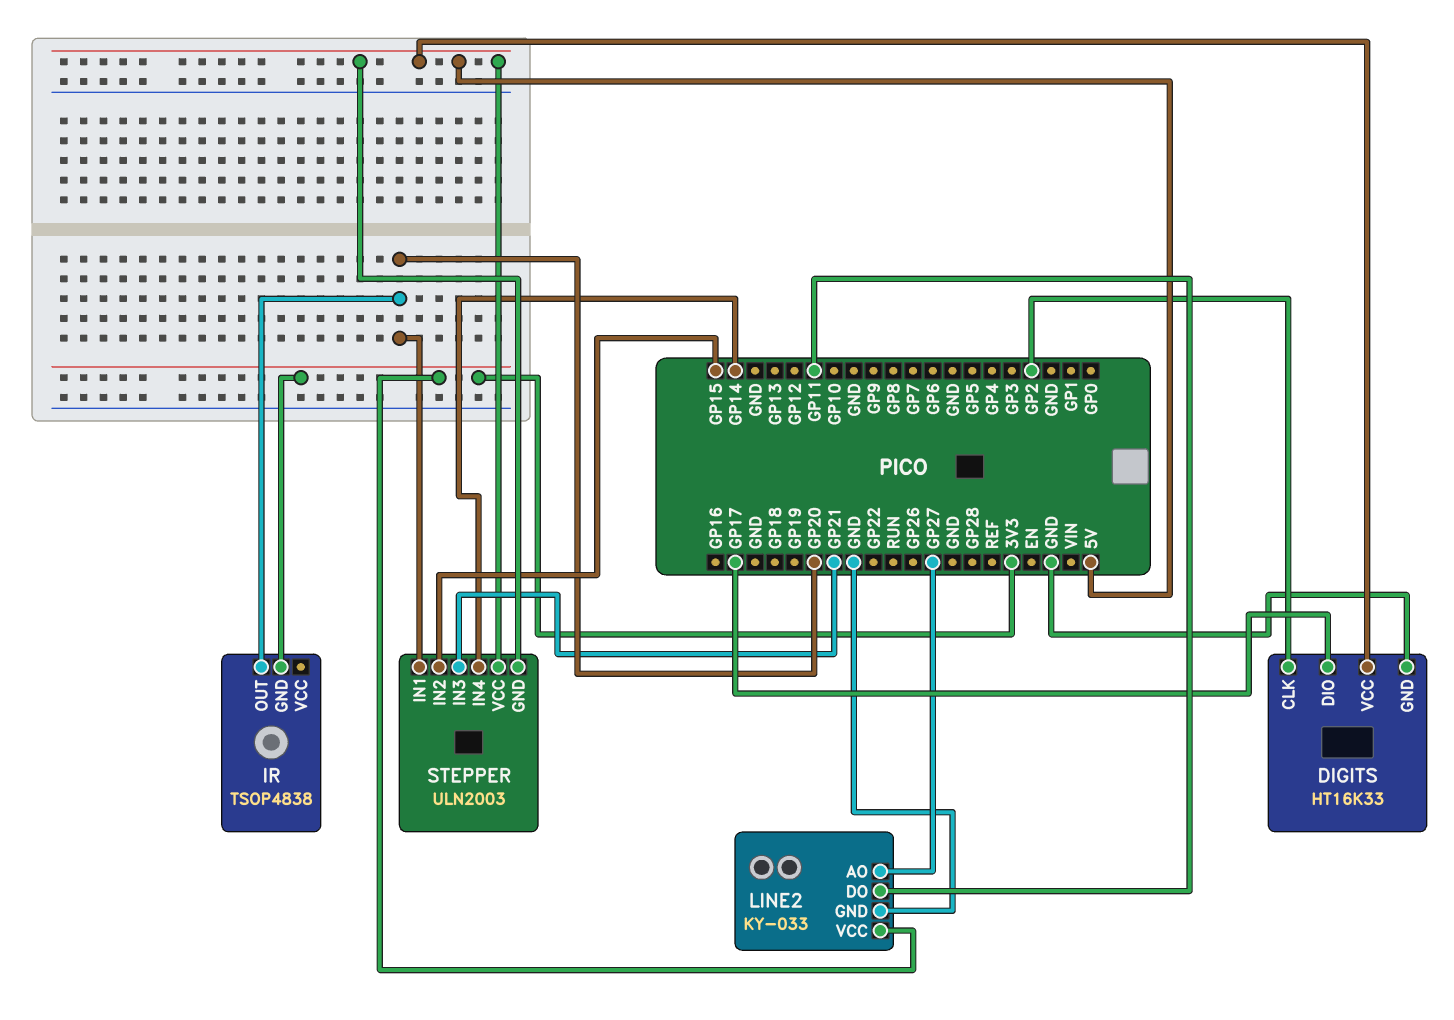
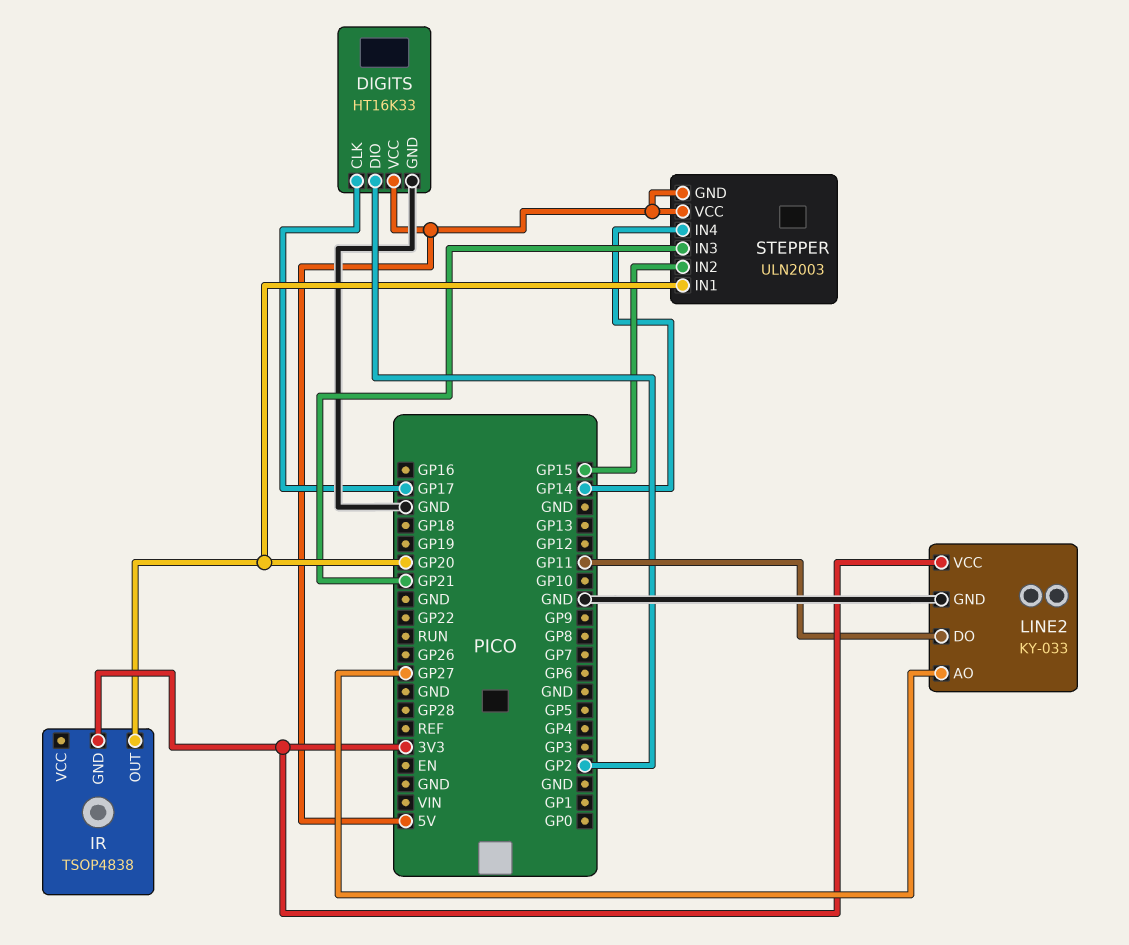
DIGITS pin CLK: GP2 -> GP17
DIGITS pin DIO: GP17 -> GP2

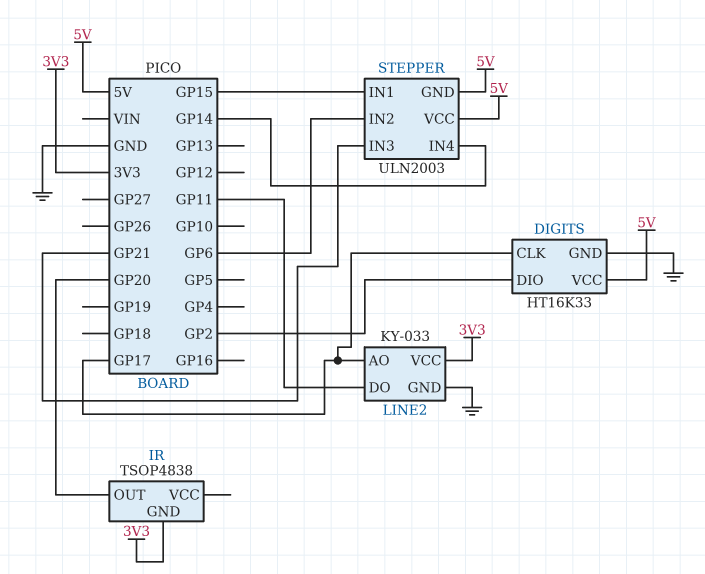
LINE2 pin AO: GP27 -> GP17
STEPPER pin IN1: GP20 -> GP15
STEPPER pin IN2: GP15 -> GP6

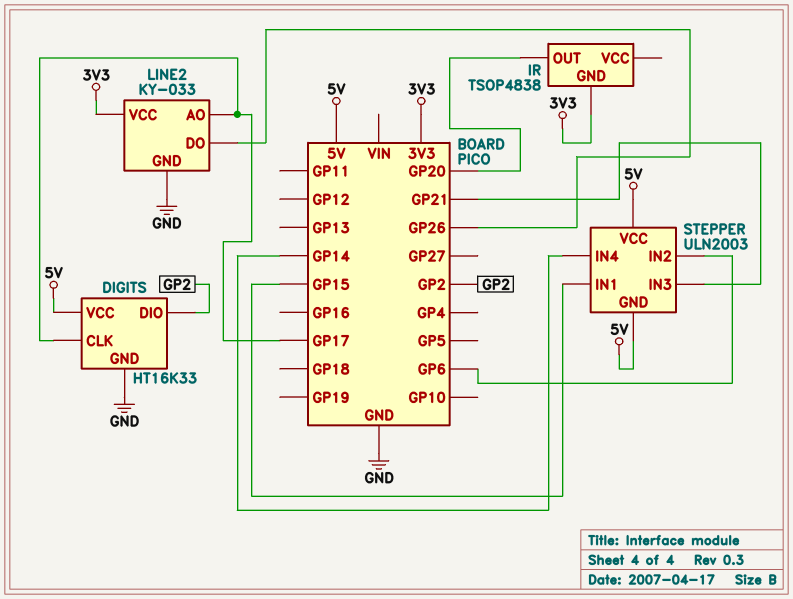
LINE2 pin DO: GP11 -> GP26

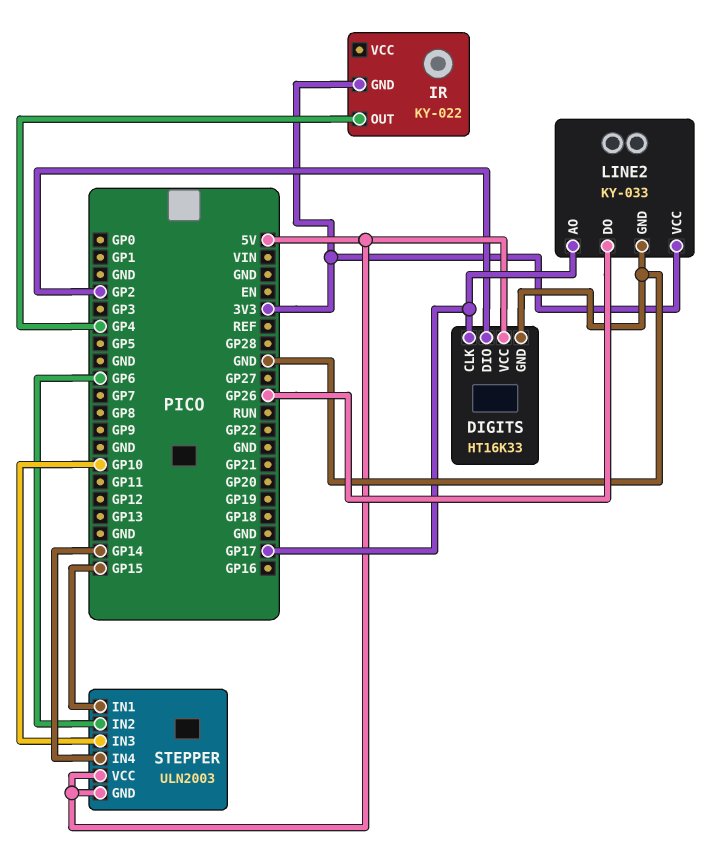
IR: TSOP4838 -> KY-022
IR pin OUT: GP20 -> GP4
STEPPER pin IN3: GP21 -> GP10

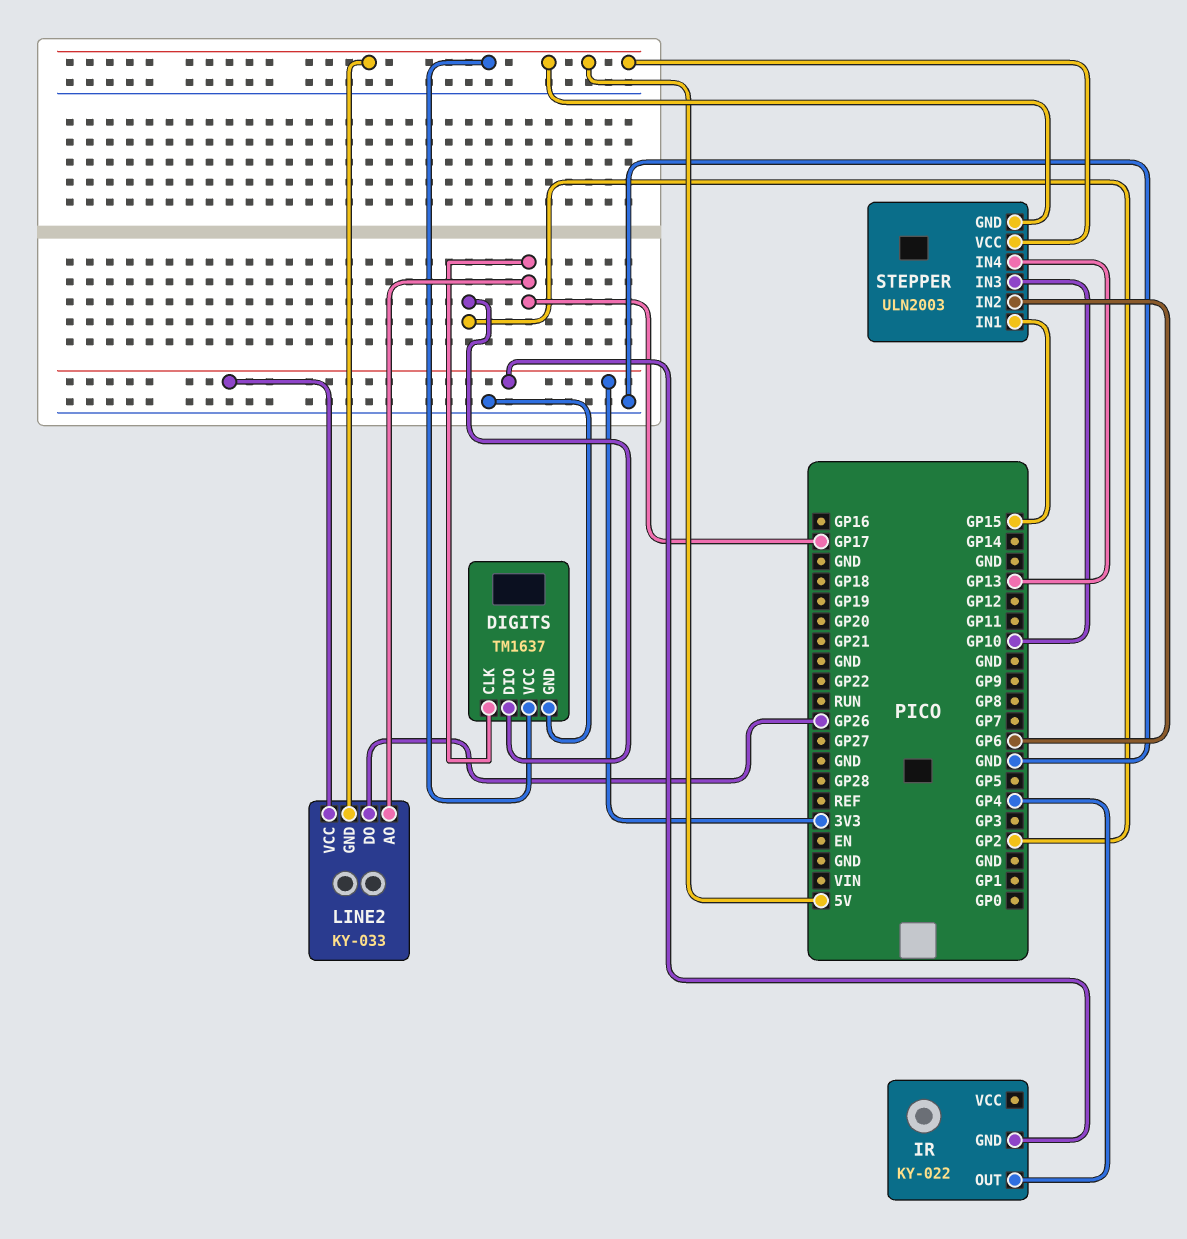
DIGITS: HT16K33 -> TM1637
LINE2 pin GND: GND -> 5V
STEPPER pin IN4: GP14 -> GP13

